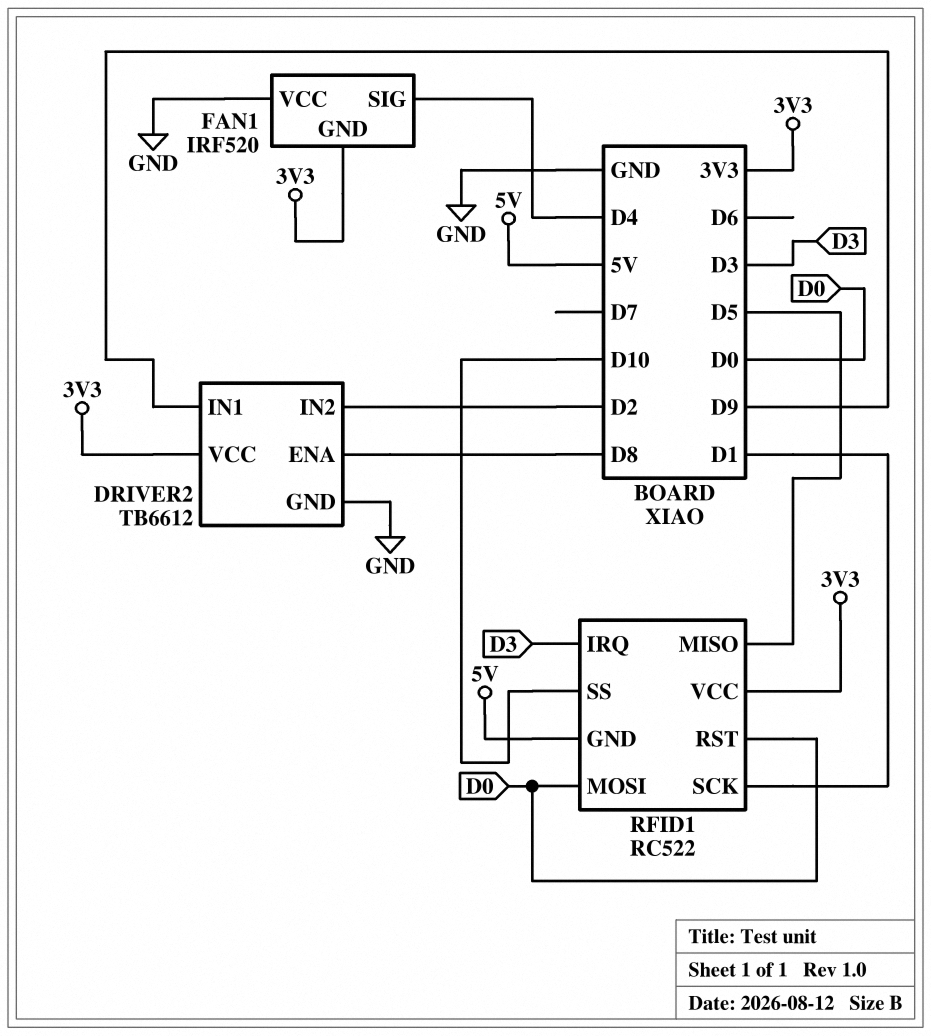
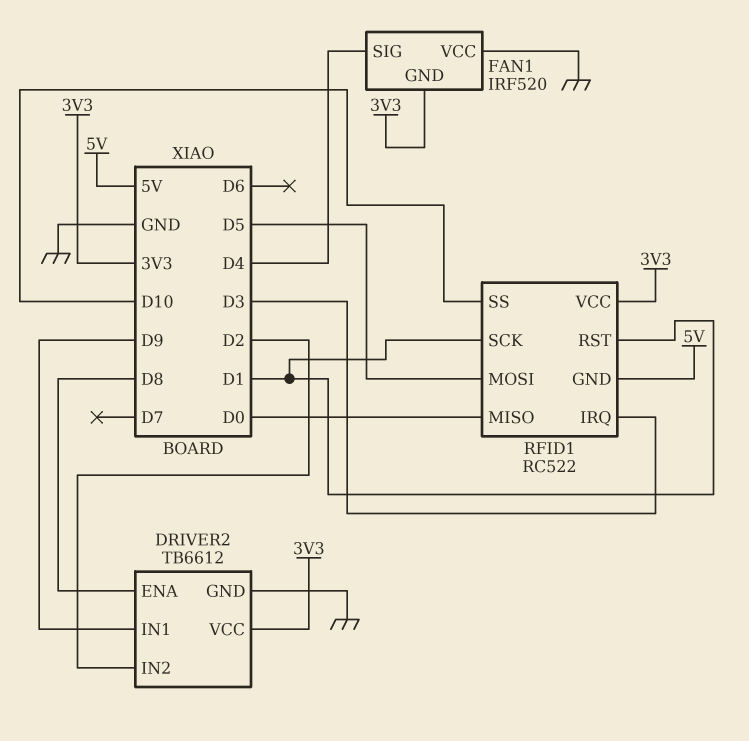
RFID1 pin MISO: D5 -> D0
RFID1 pin MOSI: D0 -> D5
RFID1 pin RST: D0 -> D1

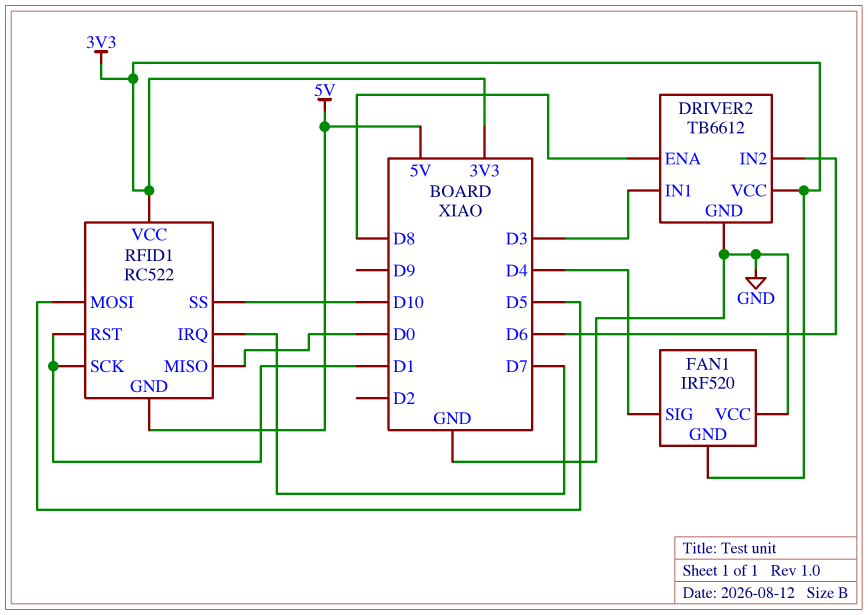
DRIVER2 pin IN1: D9 -> D3
DRIVER2 pin IN2: D2 -> D6
RFID1 pin IRQ: D3 -> D7

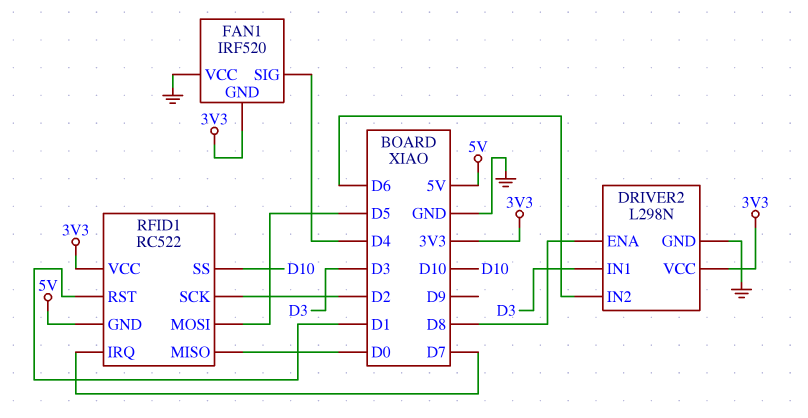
DRIVER2: TB6612 -> L298N
RFID1 pin SCK: D1 -> D2

